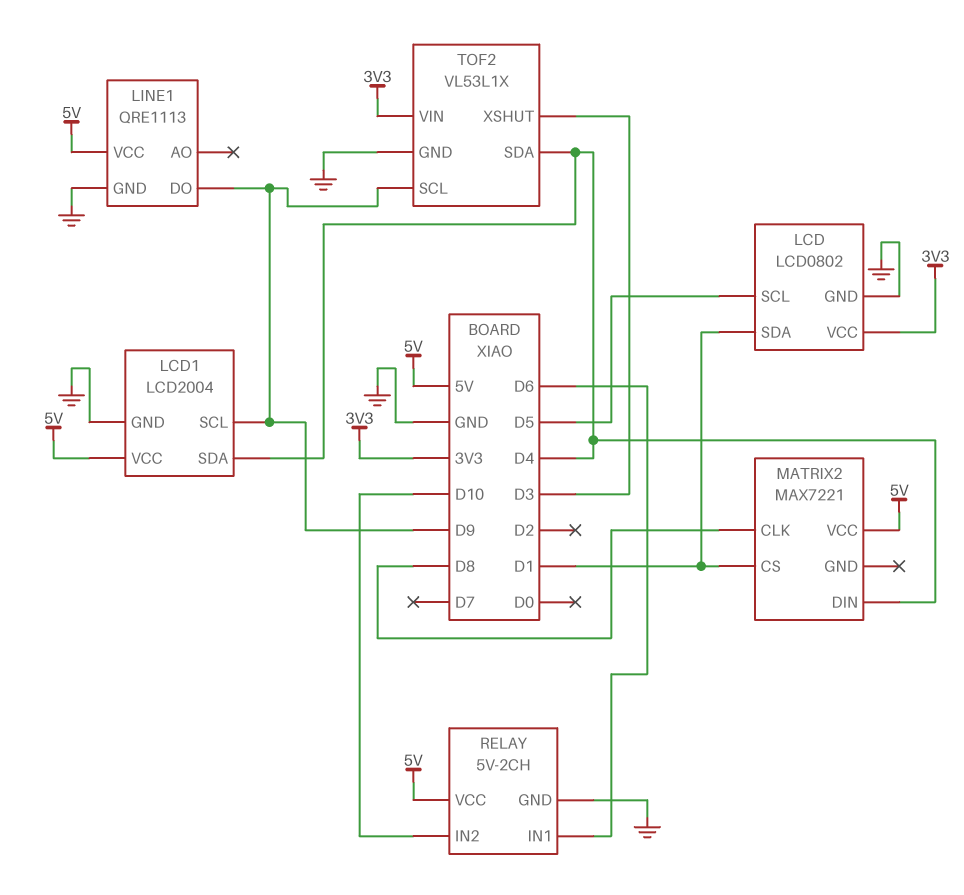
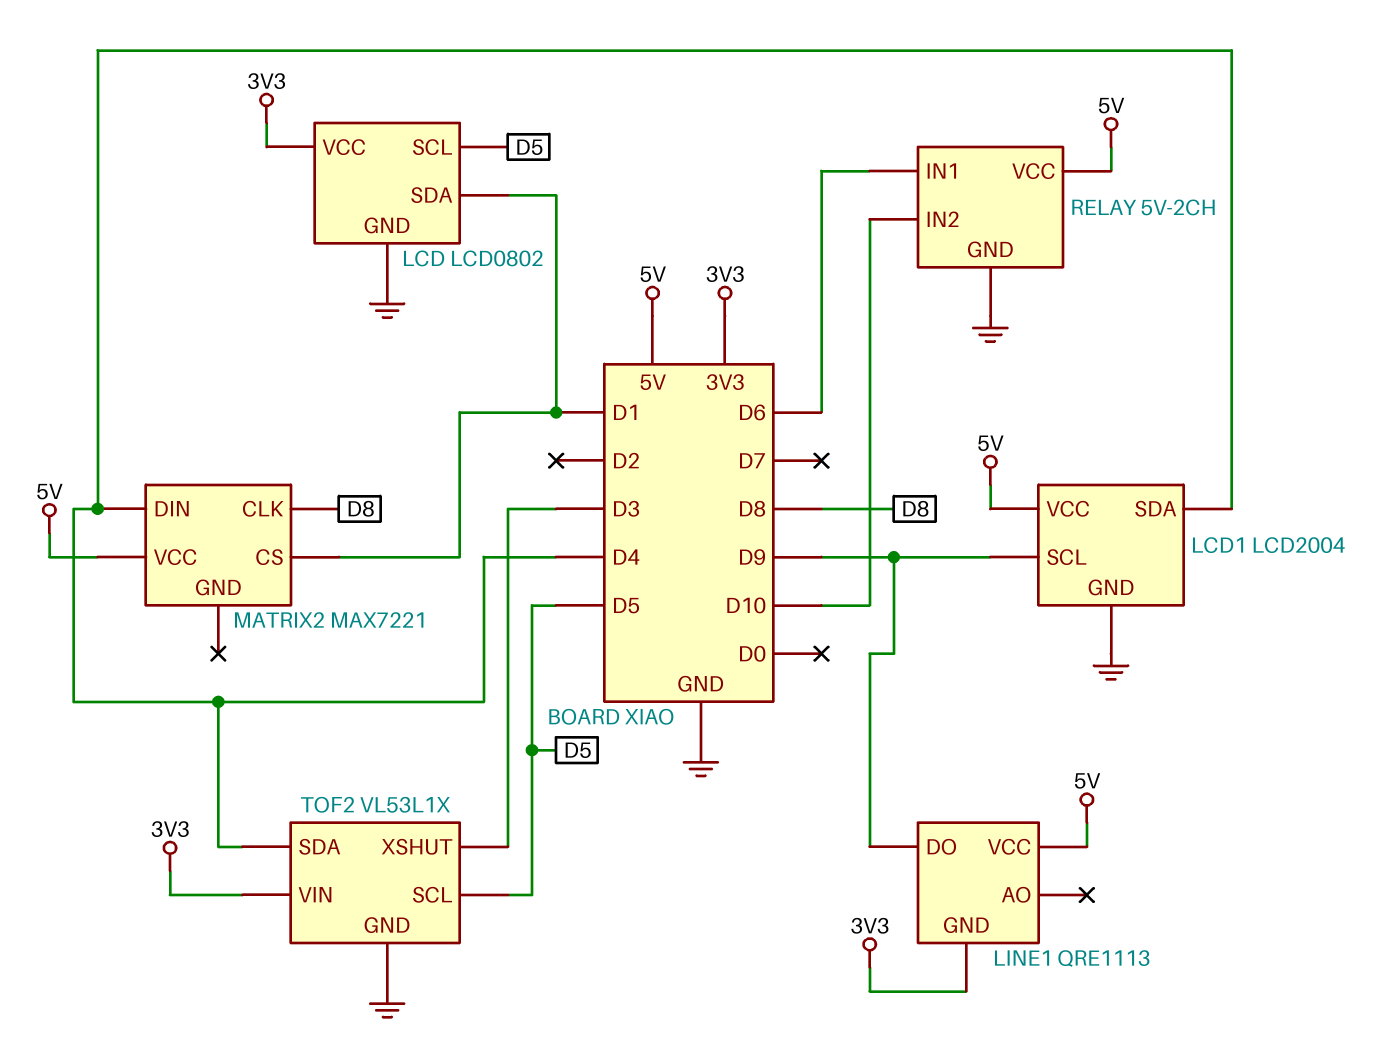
LINE1 pin GND: GND -> 3V3
TOF2 pin SCL: D9 -> D5

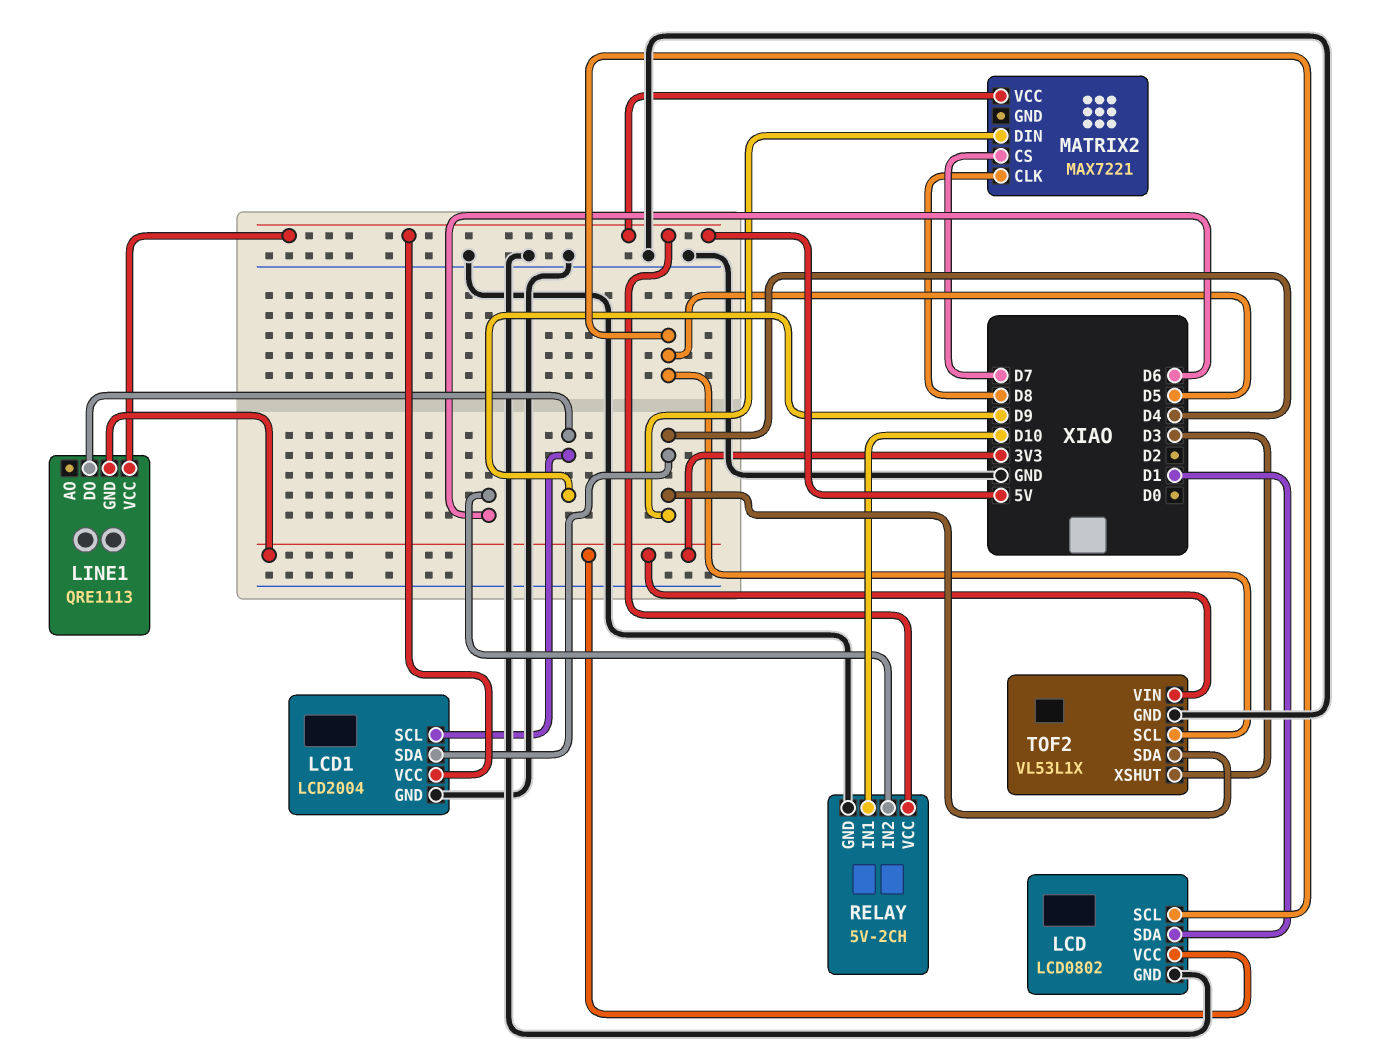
MATRIX2 pin CS: D1 -> D7
RELAY pin IN1: D6 -> D10
RELAY pin IN2: D10 -> D6

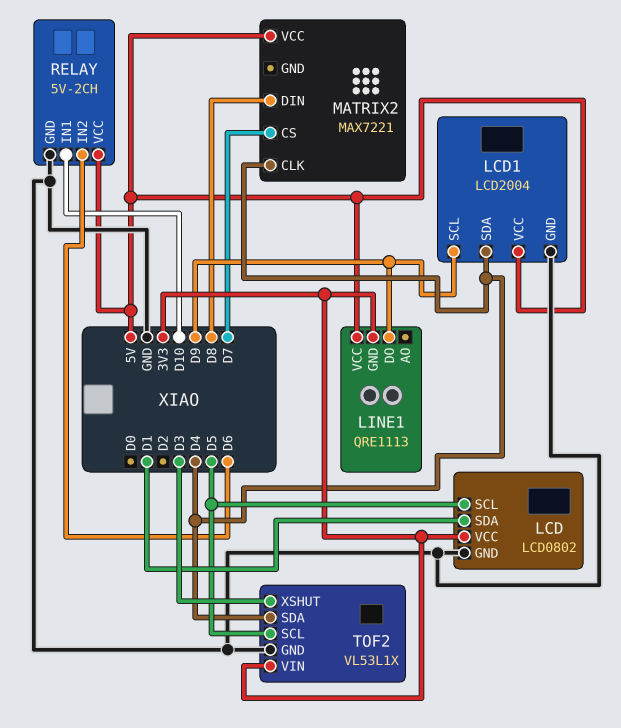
MATRIX2 pin CLK: D8 -> D4
MATRIX2 pin DIN: D4 -> D8

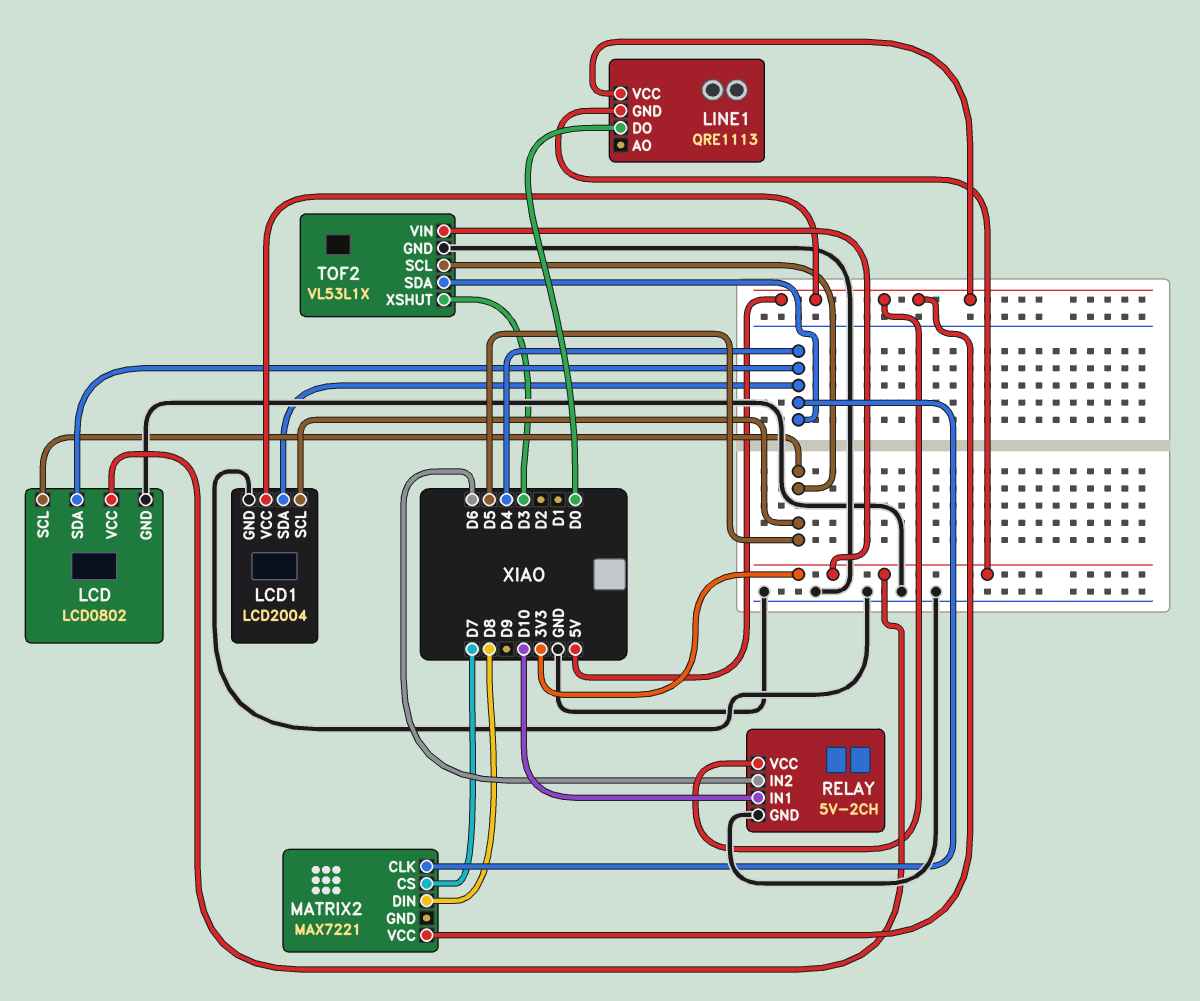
LCD pin SDA: D1 -> D4
LCD1 pin SCL: D9 -> D5
LINE1 pin DO: D9 -> D0

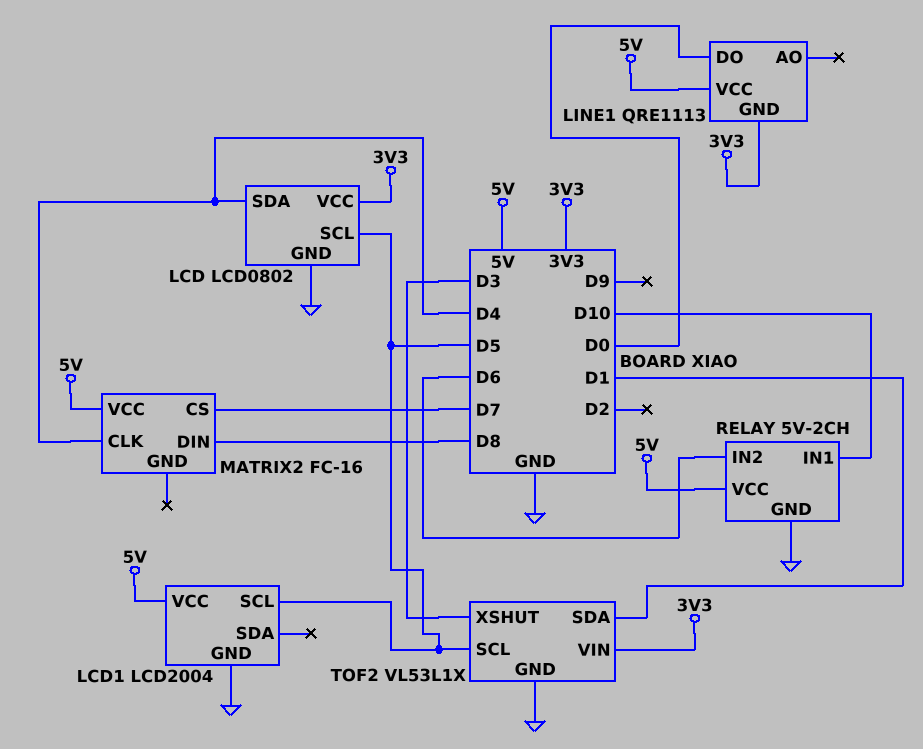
LCD1 pin SDA: D4 -> none
MATRIX2: MAX7221 -> FC-16
TOF2 pin SDA: D4 -> D1

